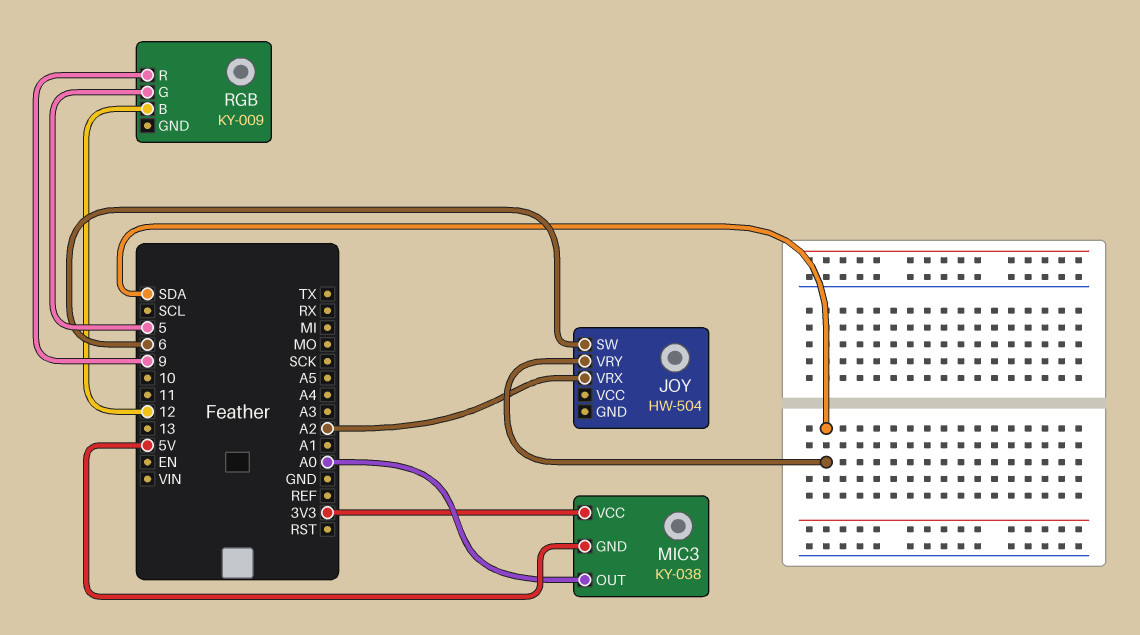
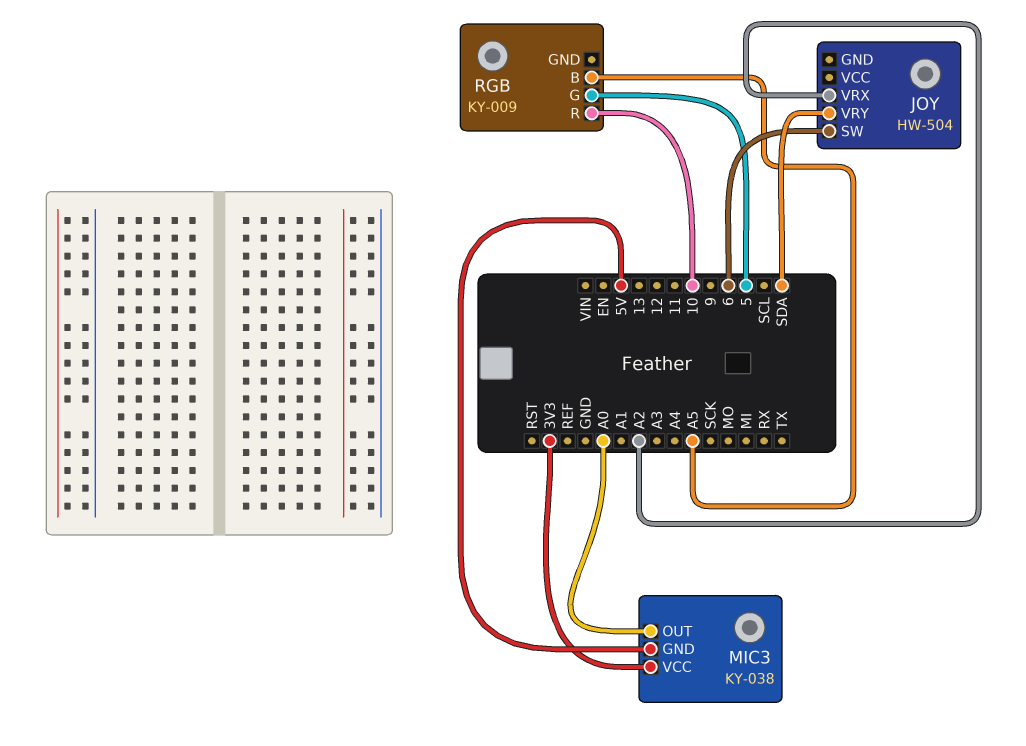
RGB pin B: 12 -> A5
RGB pin R: 9 -> 10

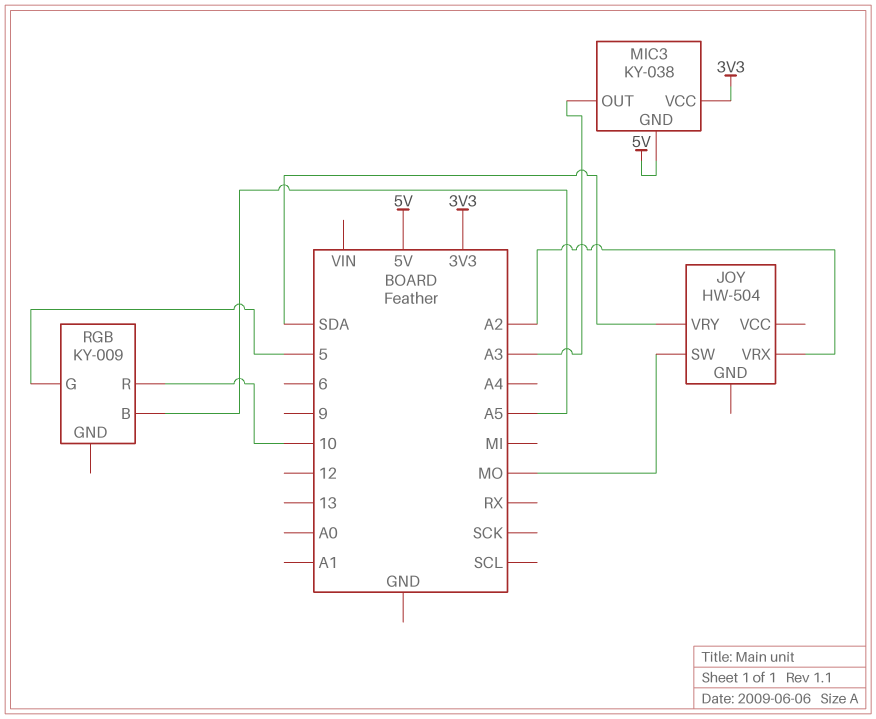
JOY pin SW: 6 -> MO
MIC3 pin OUT: A0 -> A3

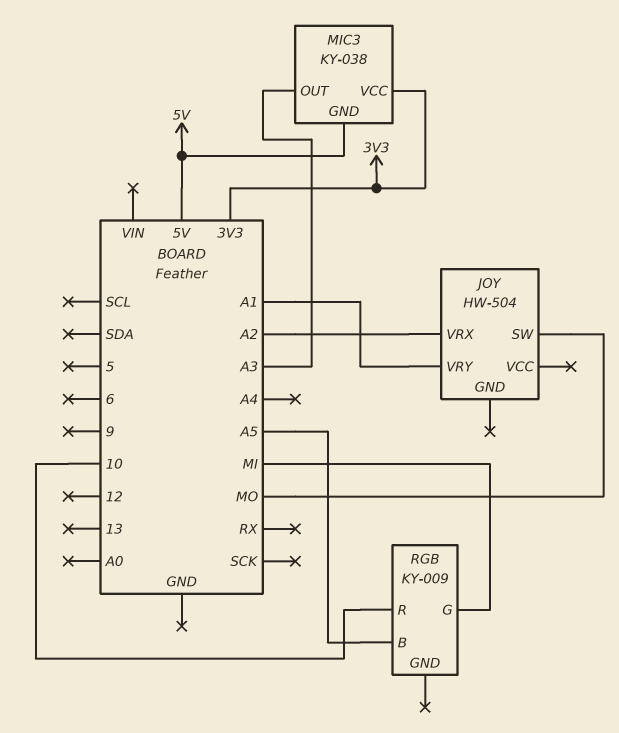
JOY pin VRY: SDA -> A1
RGB pin G: 5 -> MI

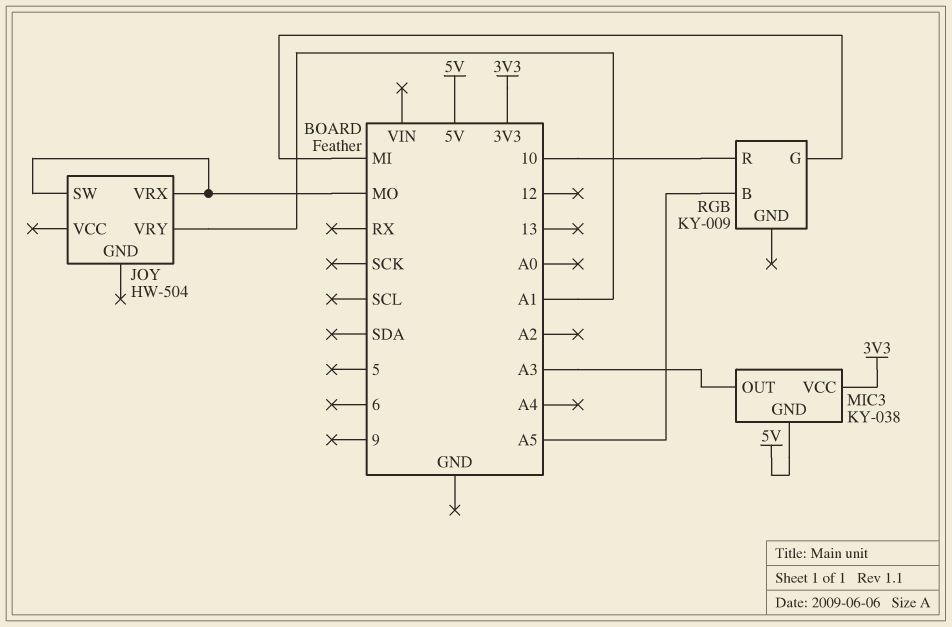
JOY pin VRX: A2 -> MO

